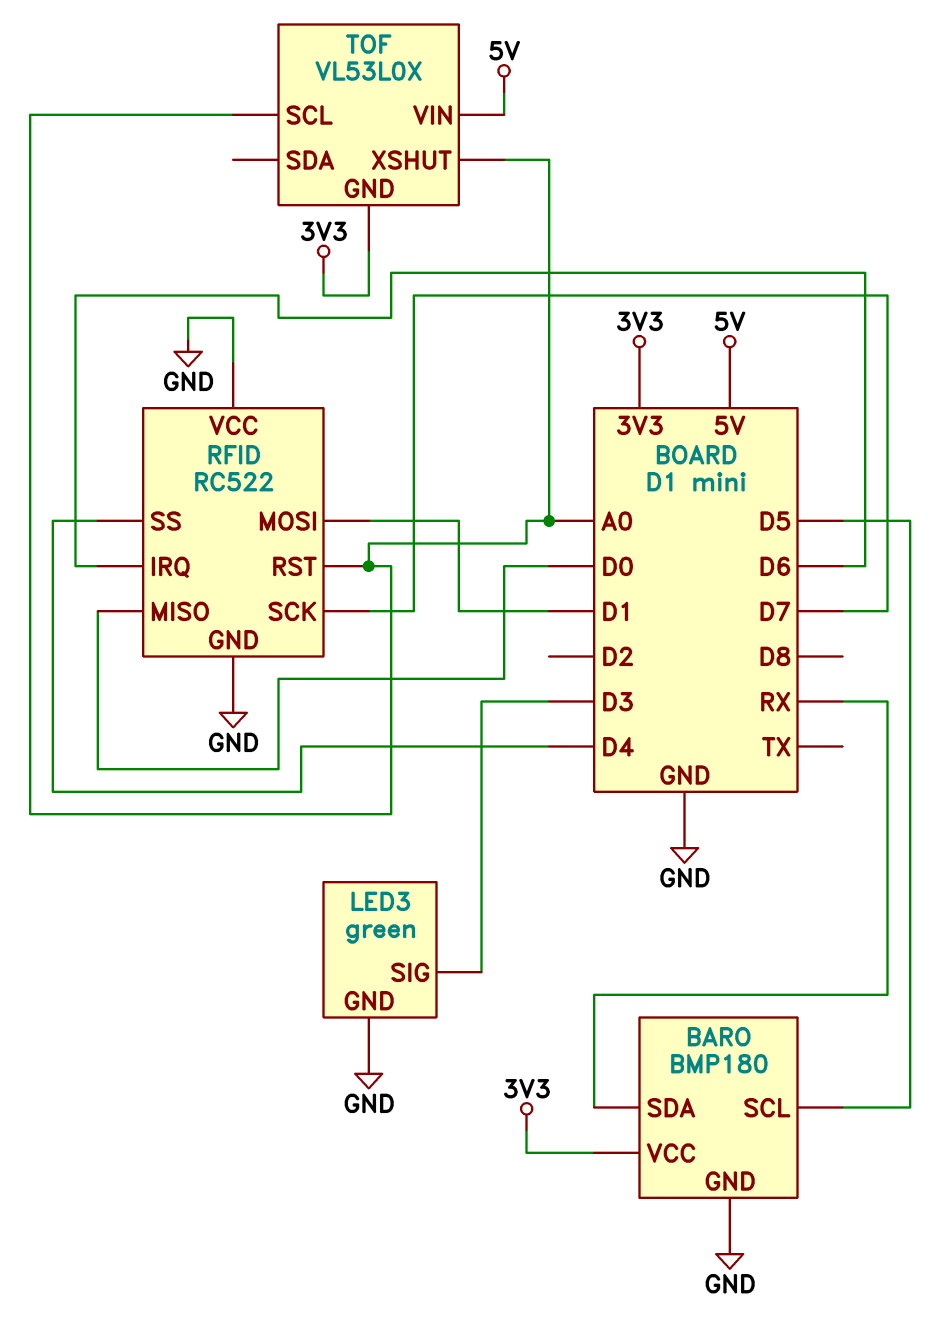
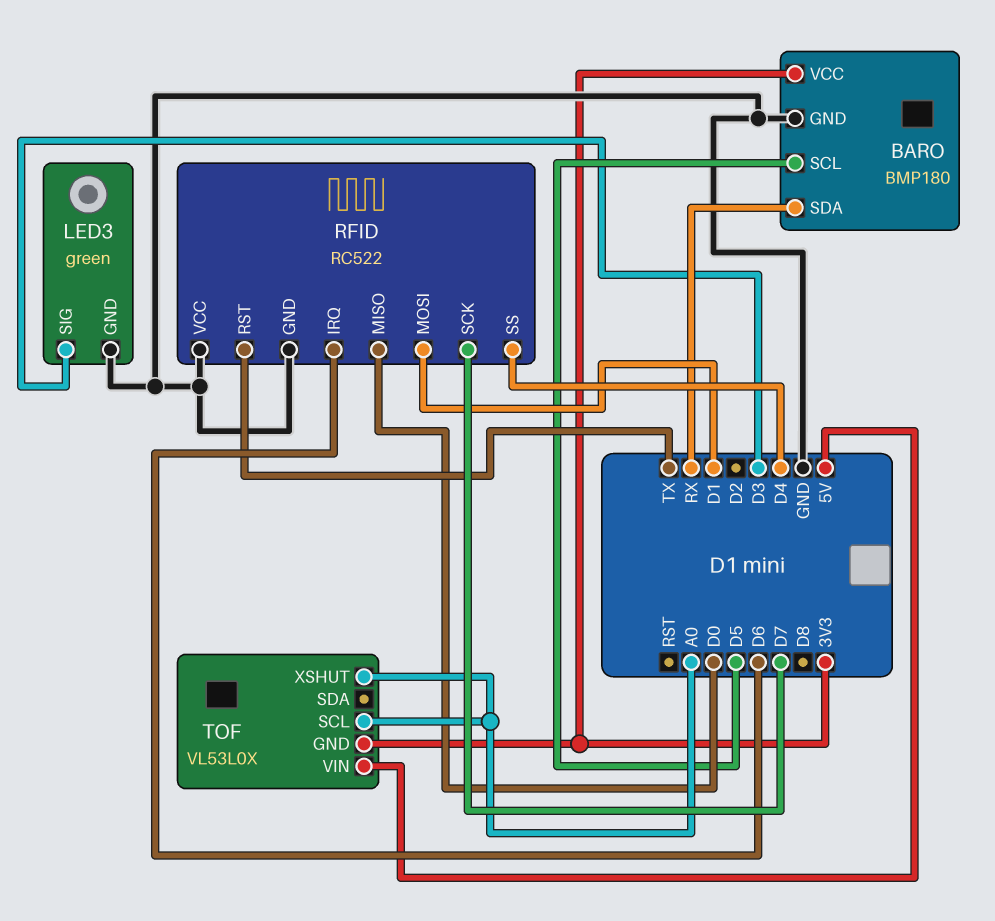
RFID pin RST: A0 -> TX

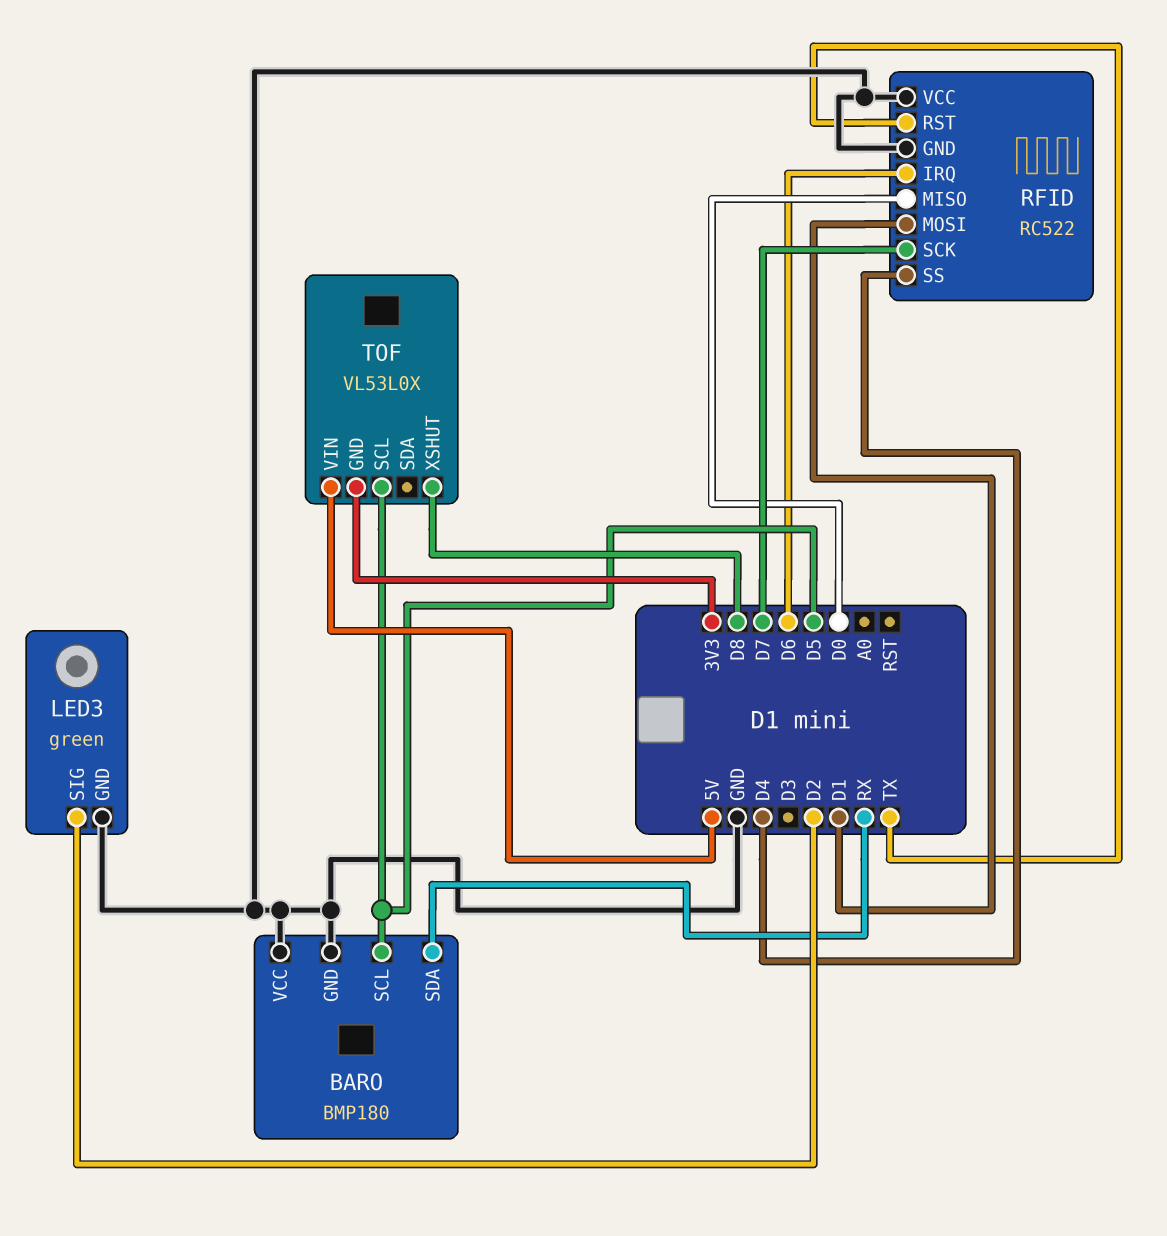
BARO pin VCC: 3V3 -> GND
LED3 pin SIG: D3 -> D2
TOF pin SCL: A0 -> D5
TOF pin XSHUT: A0 -> D8

